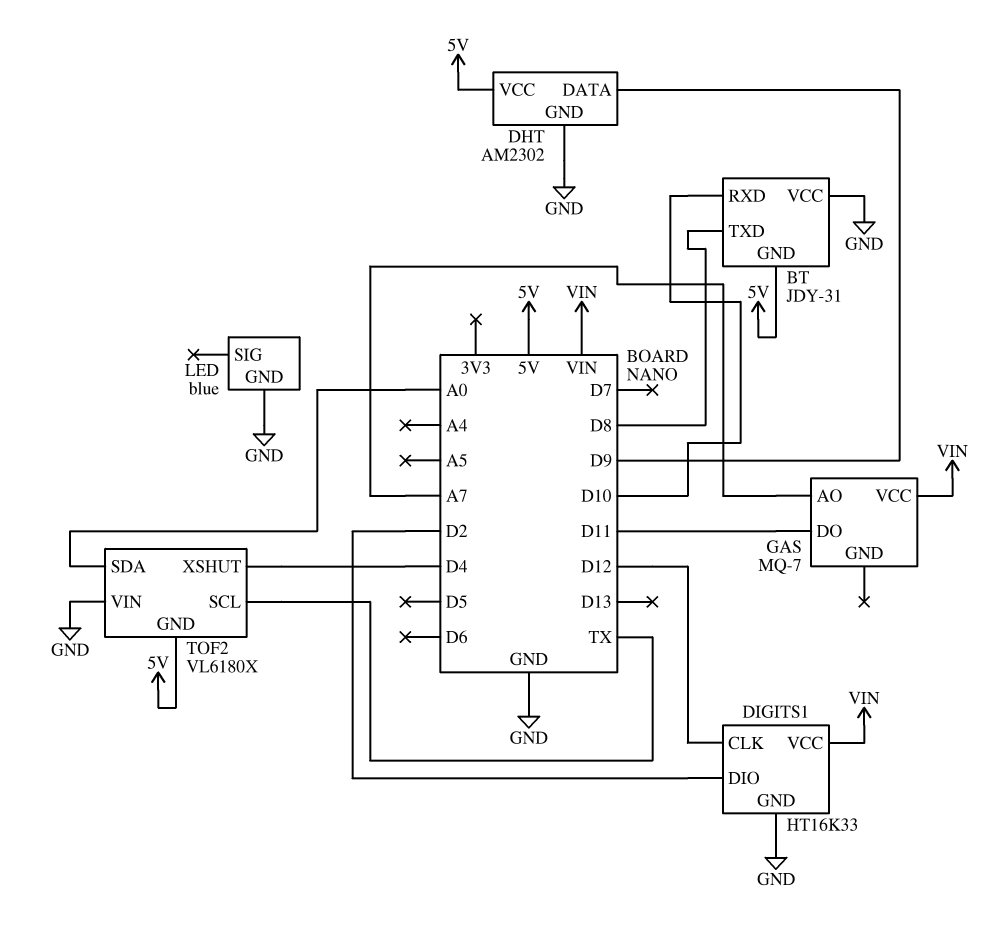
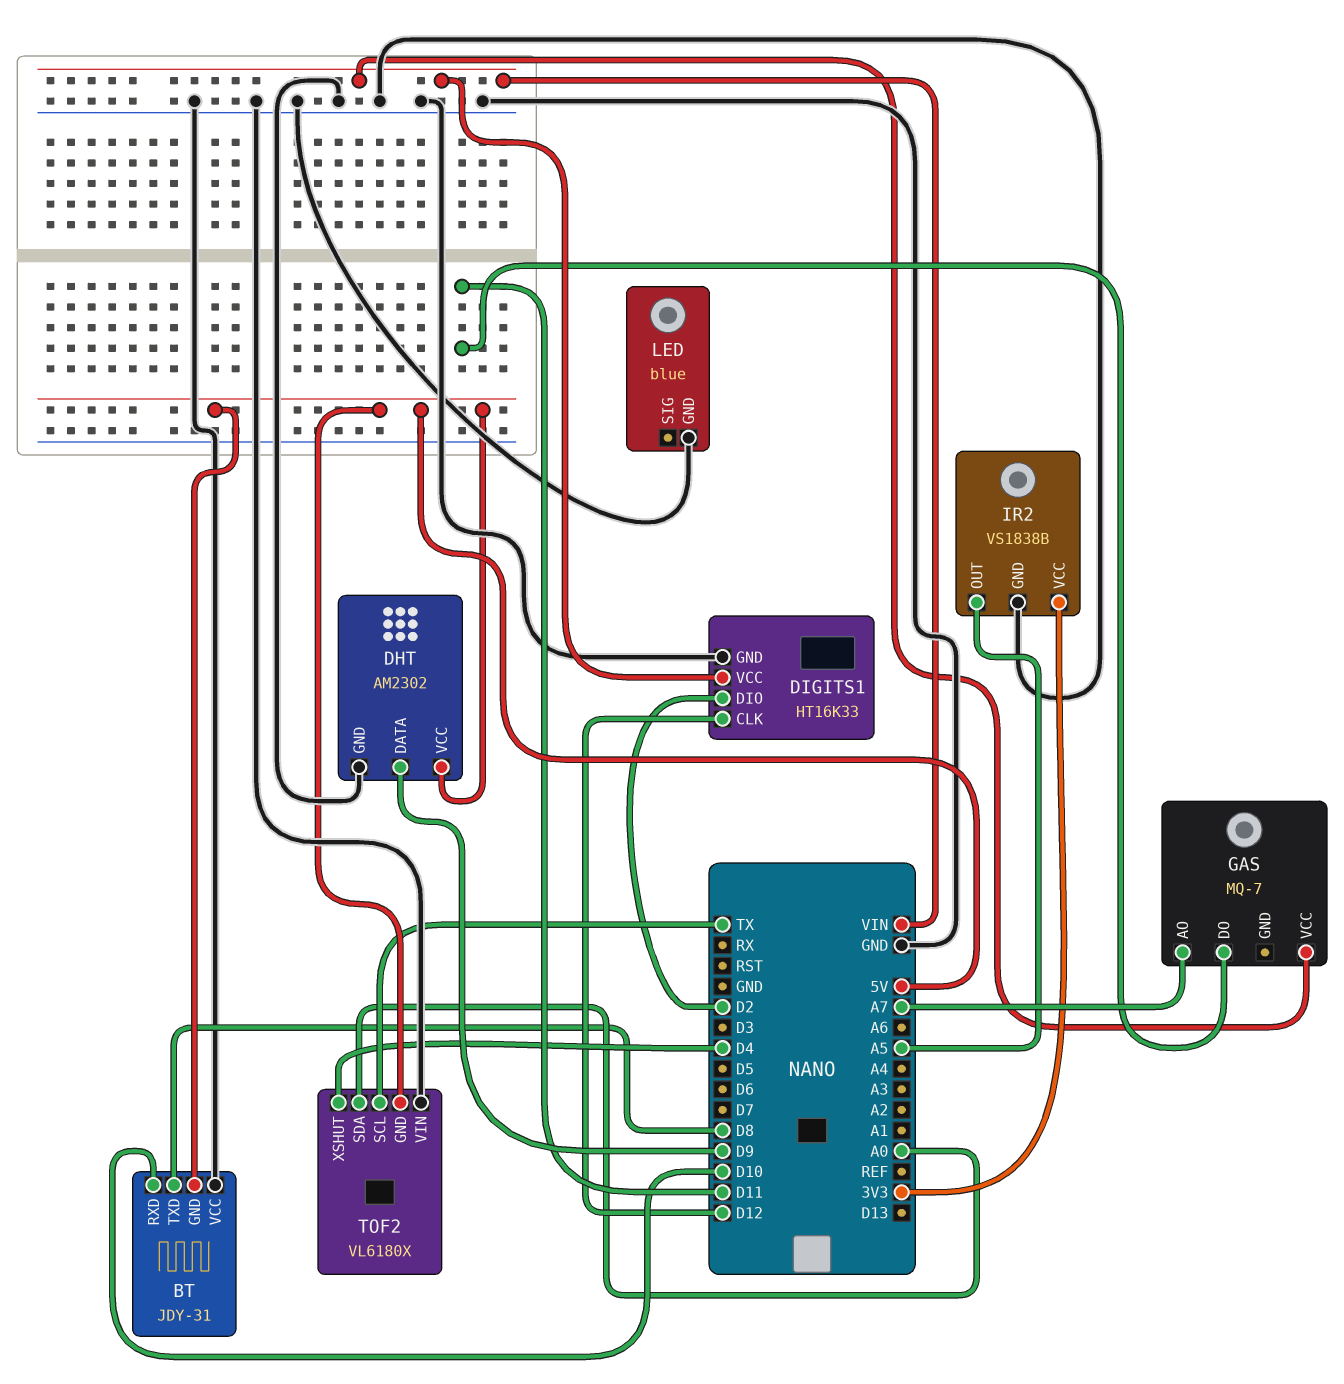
IR2: none -> VS1838B
IR2 pin GND: none -> GND
IR2 pin OUT: none -> A5
IR2 pin VCC: none -> 3V3

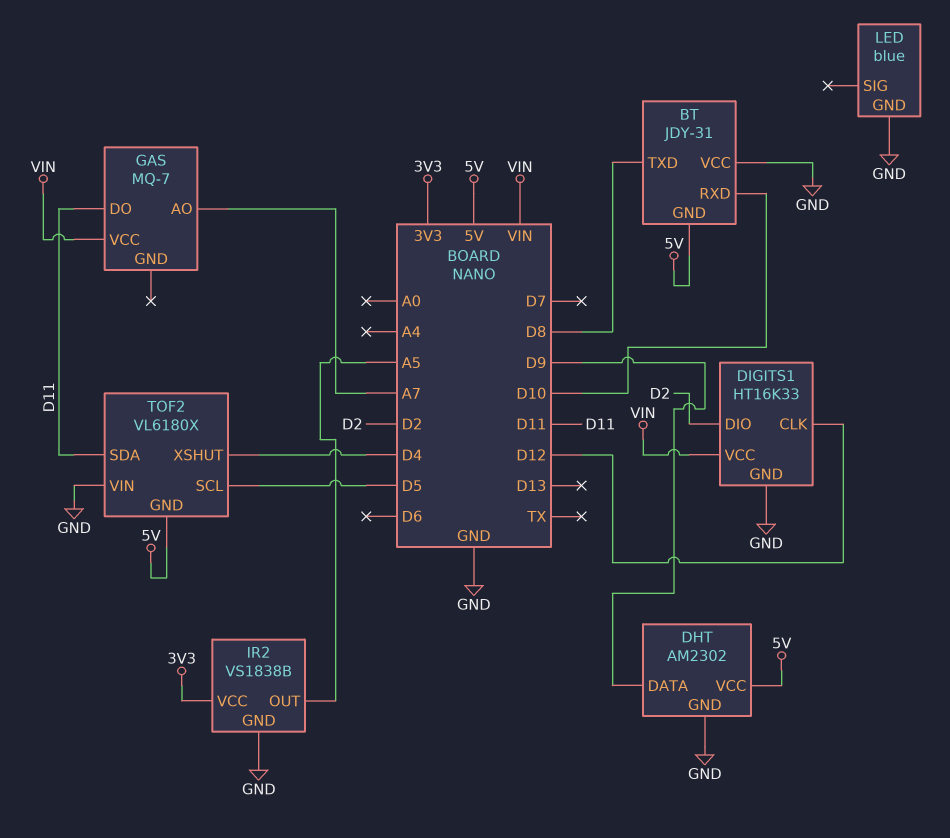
TOF2 pin SCL: TX -> D5
TOF2 pin SDA: A0 -> D11

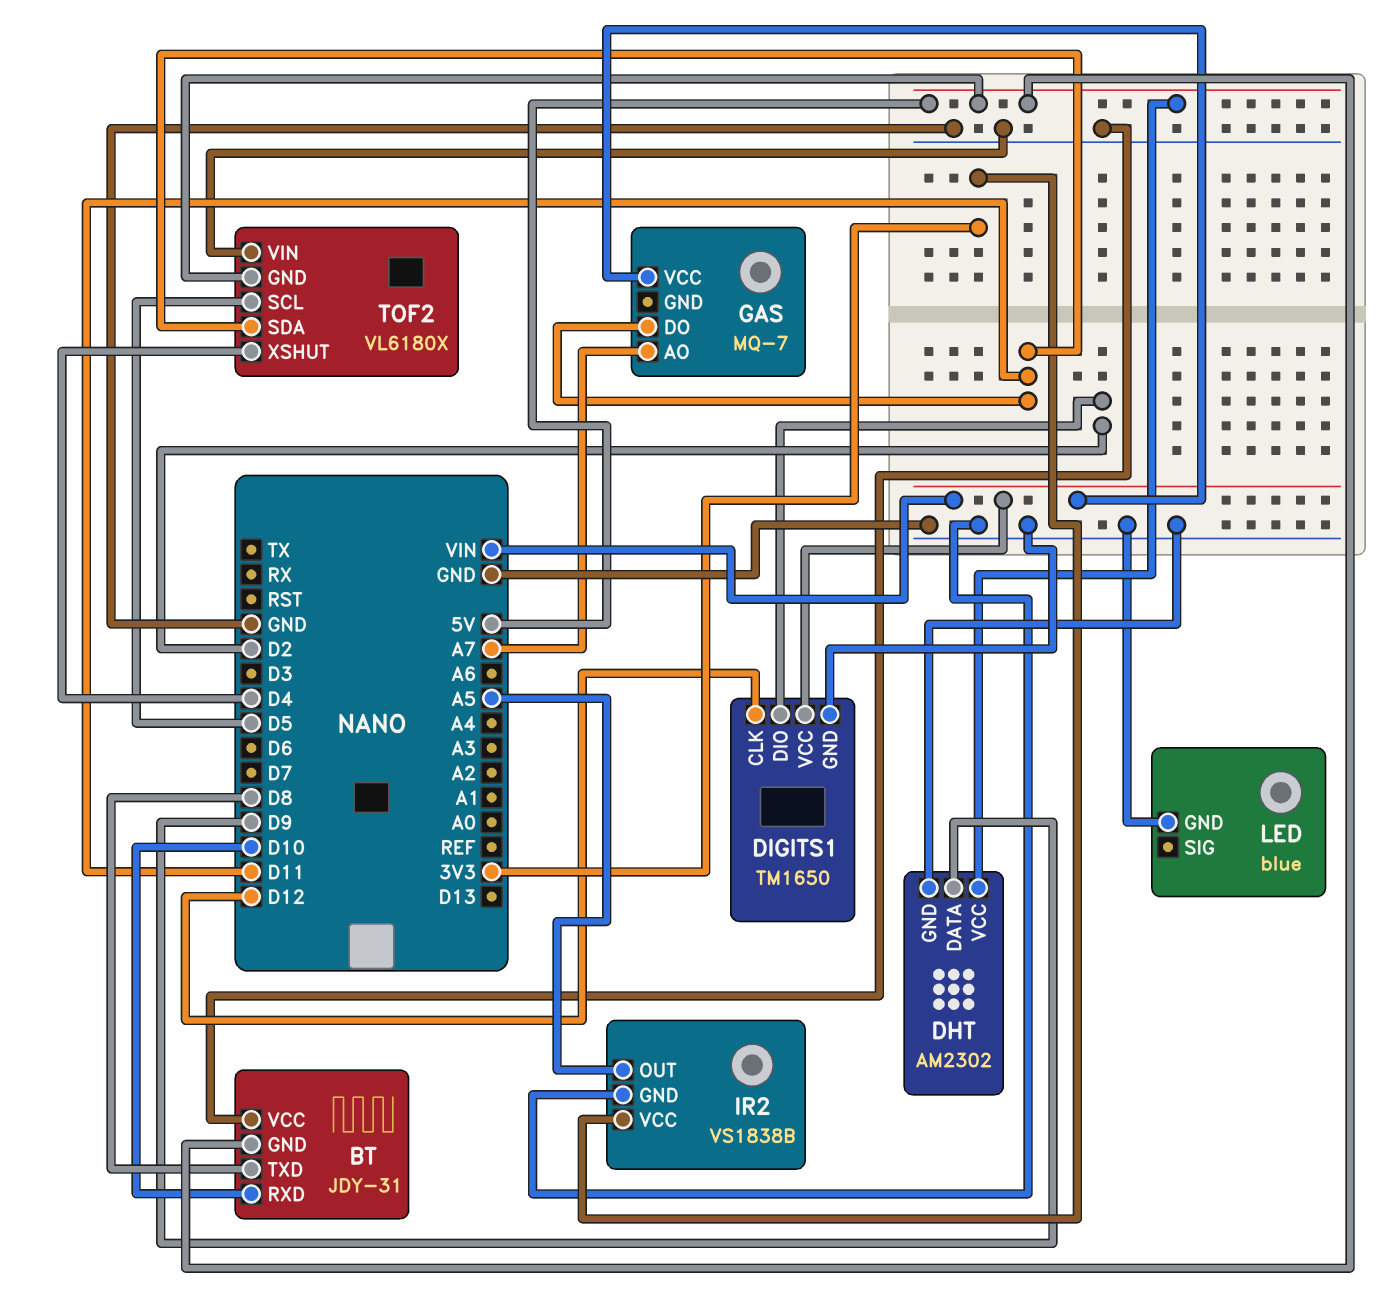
DIGITS1: HT16K33 -> TM1650

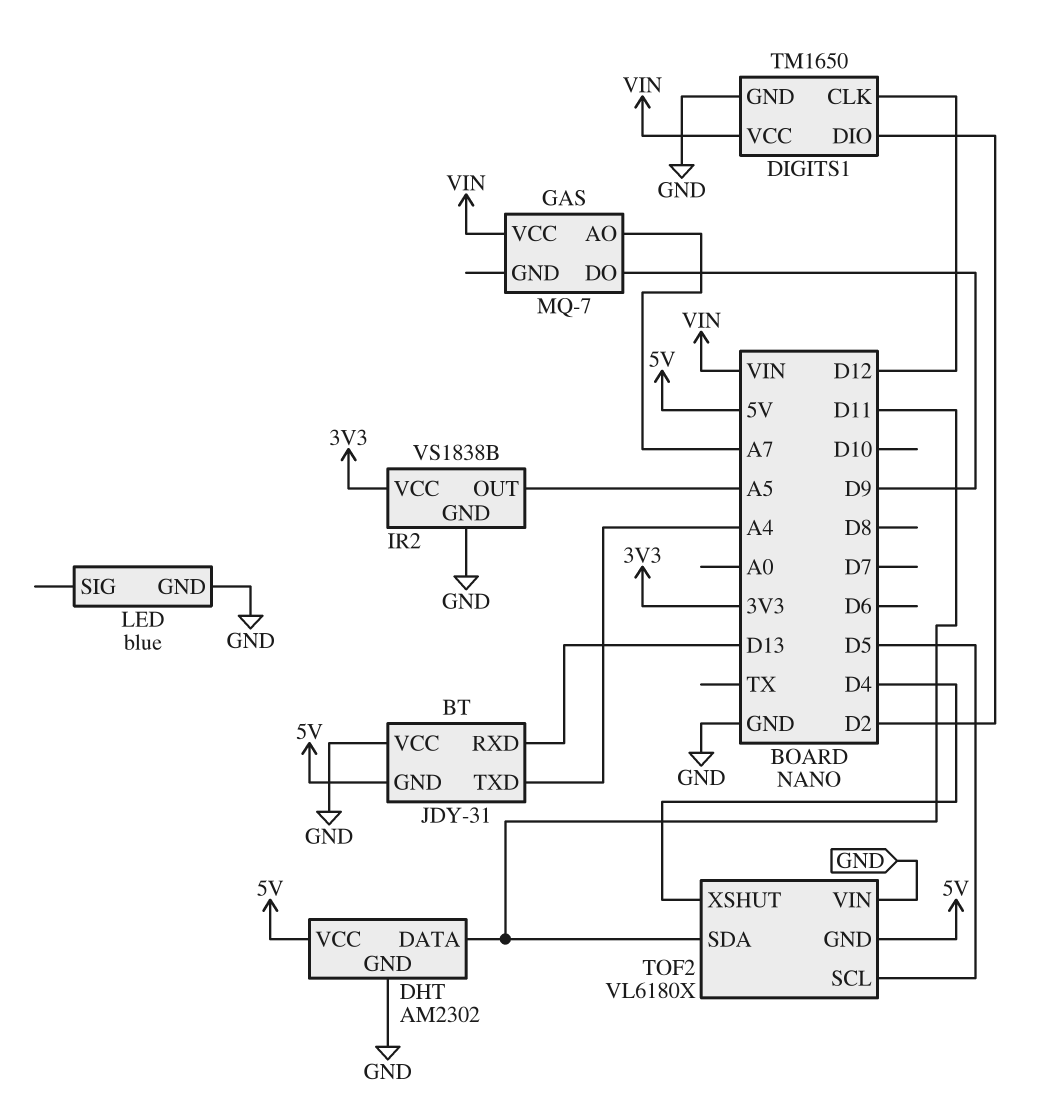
BT pin RXD: D10 -> D13
BT pin TXD: D8 -> A4
DHT pin DATA: D9 -> D11
GAS pin DO: D11 -> D9

